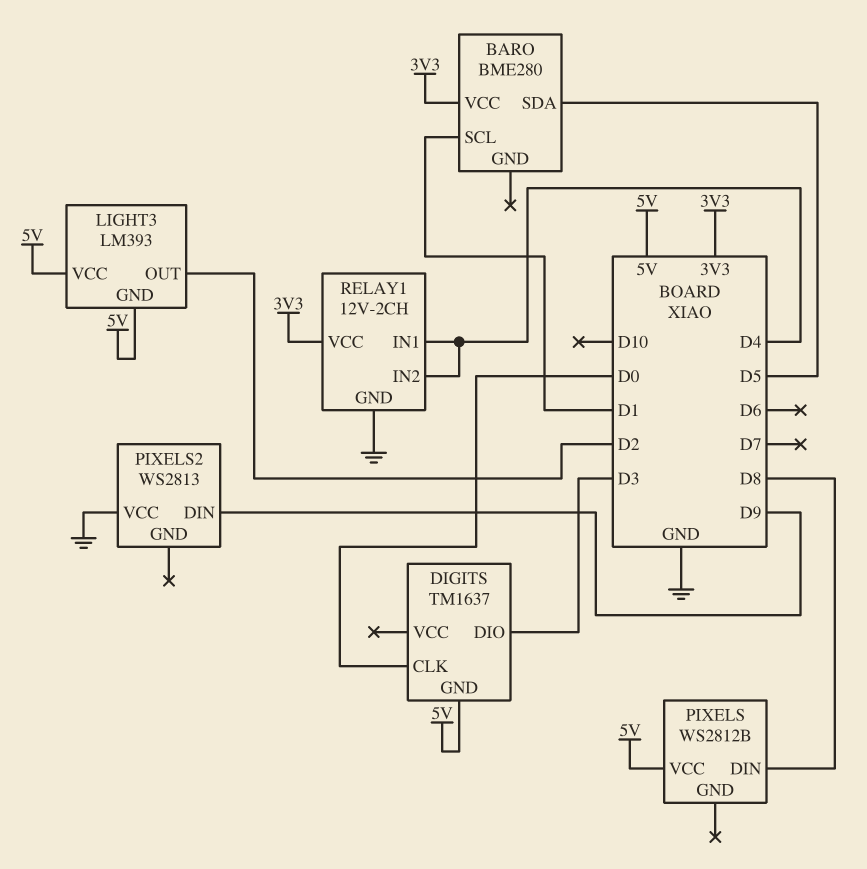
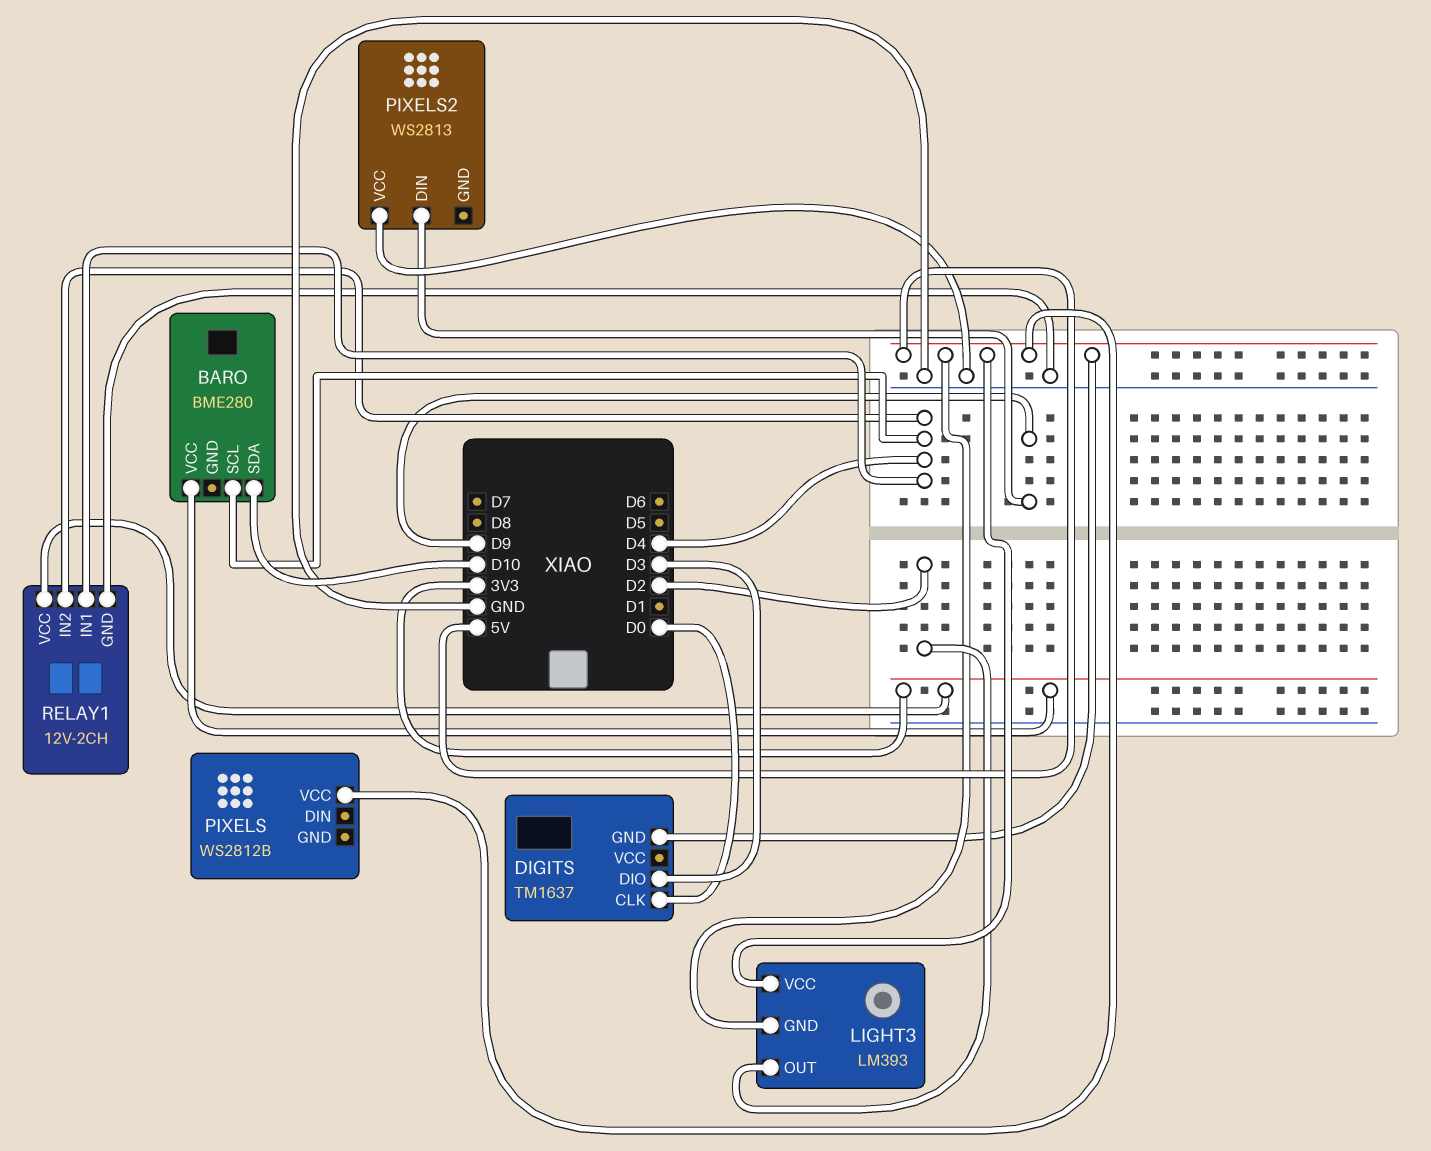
BARO pin SCL: D1 -> D4
BARO pin SDA: D5 -> D10
PIXELS pin DIN: D8 -> none

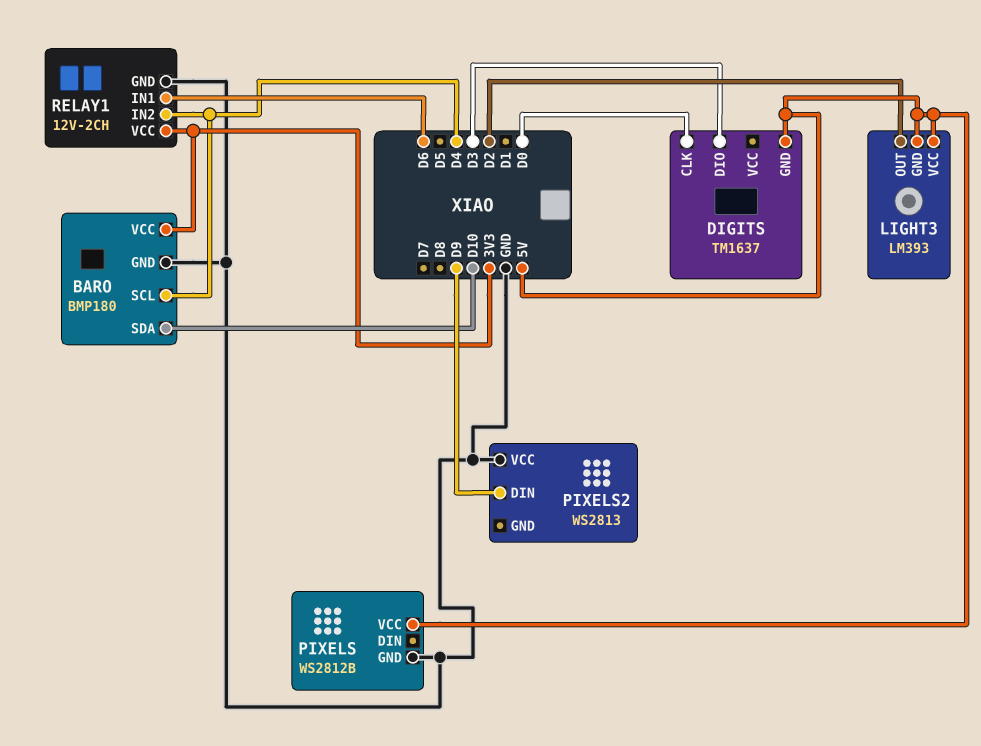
BARO: BME280 -> BMP180
BARO pin GND: none -> GND
PIXELS pin GND: none -> GND
RELAY1 pin IN1: D4 -> D6

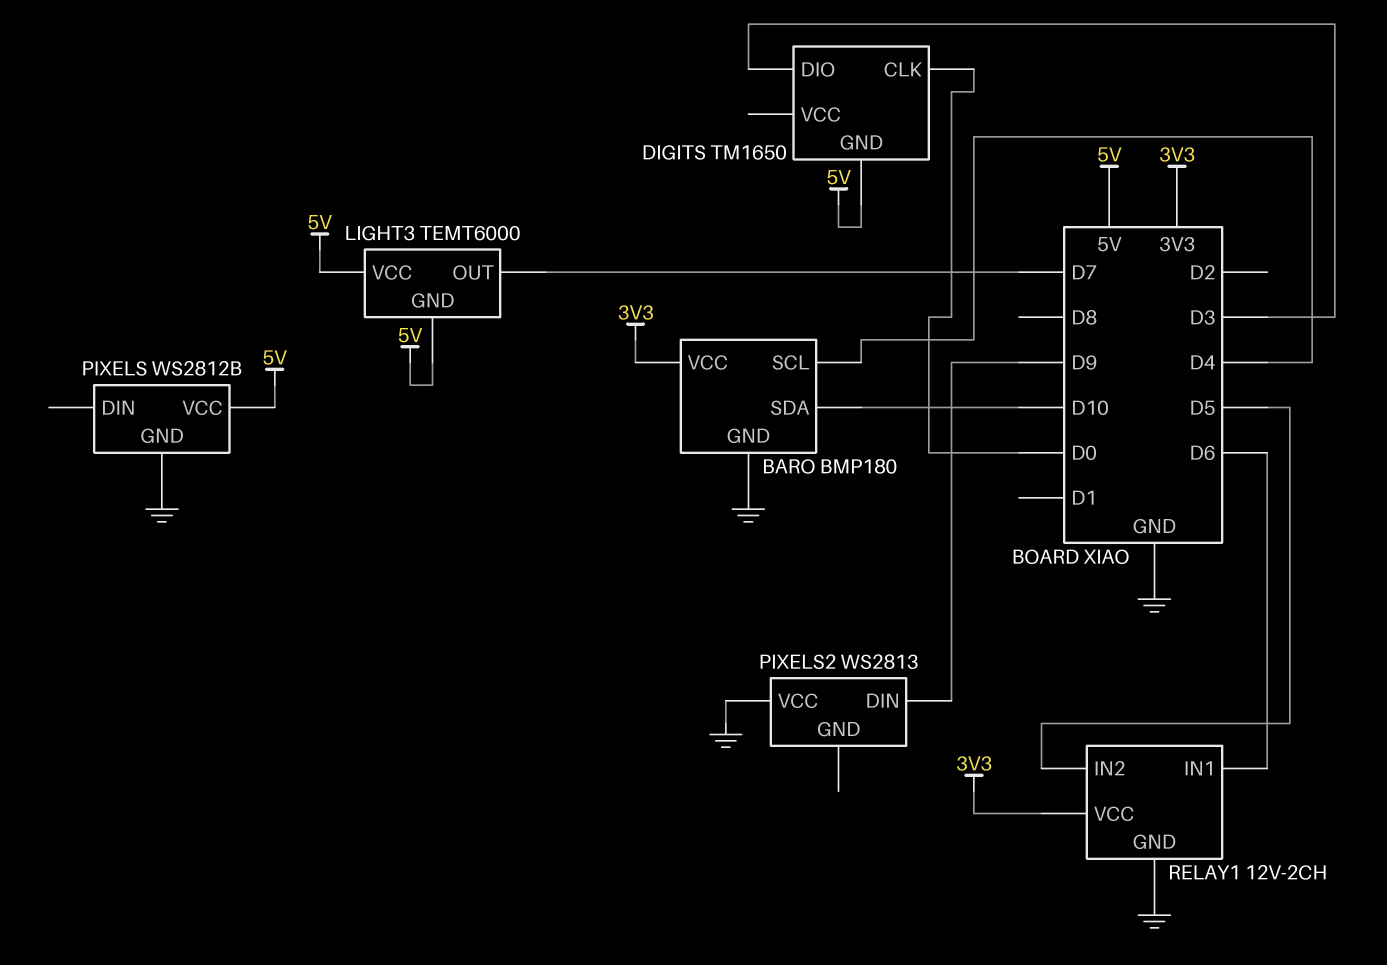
DIGITS: TM1637 -> TM1650
LIGHT3: LM393 -> TEMT6000
LIGHT3 pin OUT: D2 -> D7
RELAY1 pin IN2: D4 -> D5

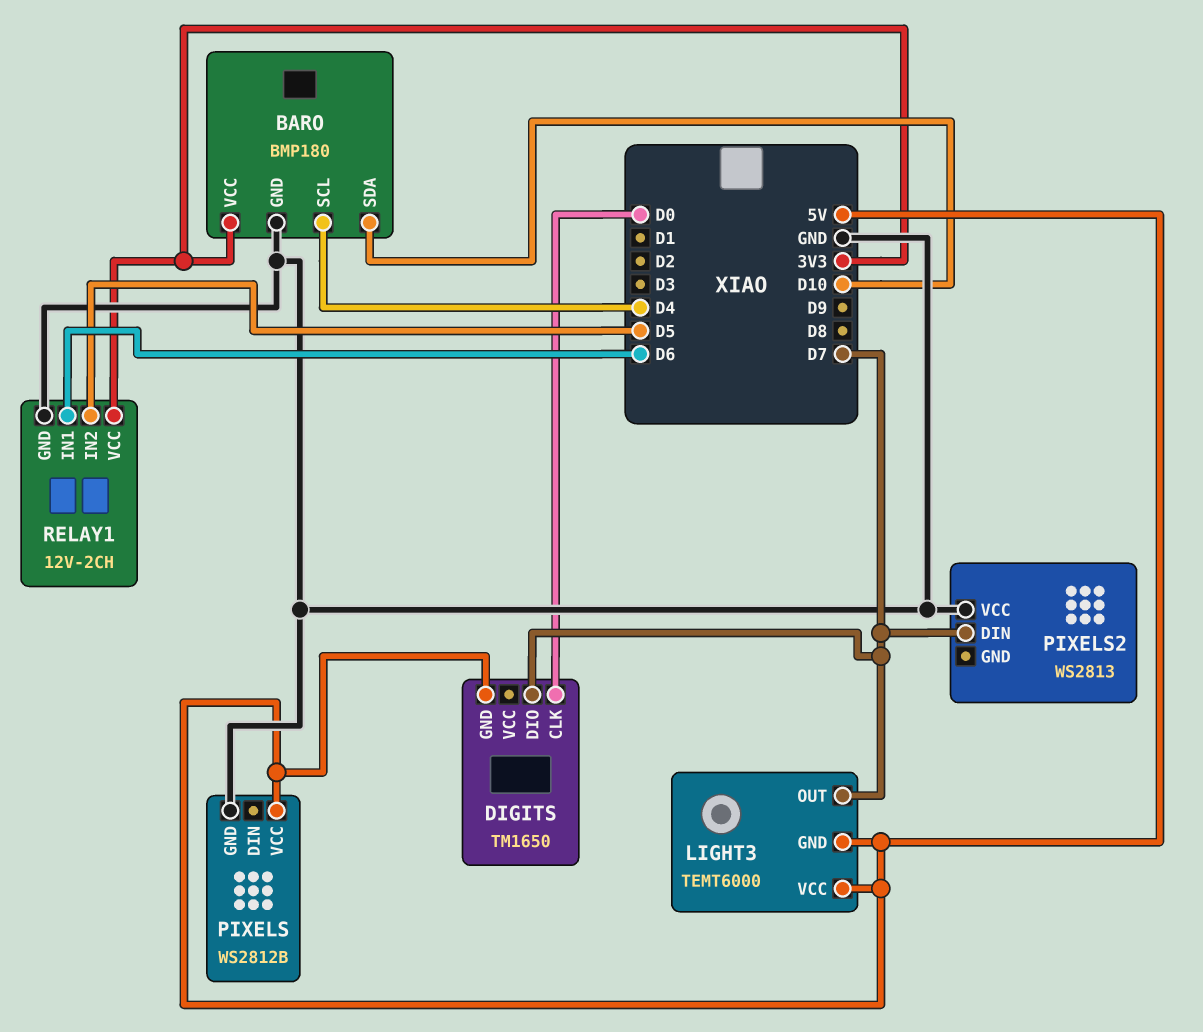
DIGITS pin DIO: D3 -> D7
PIXELS2 pin DIN: D9 -> D7

